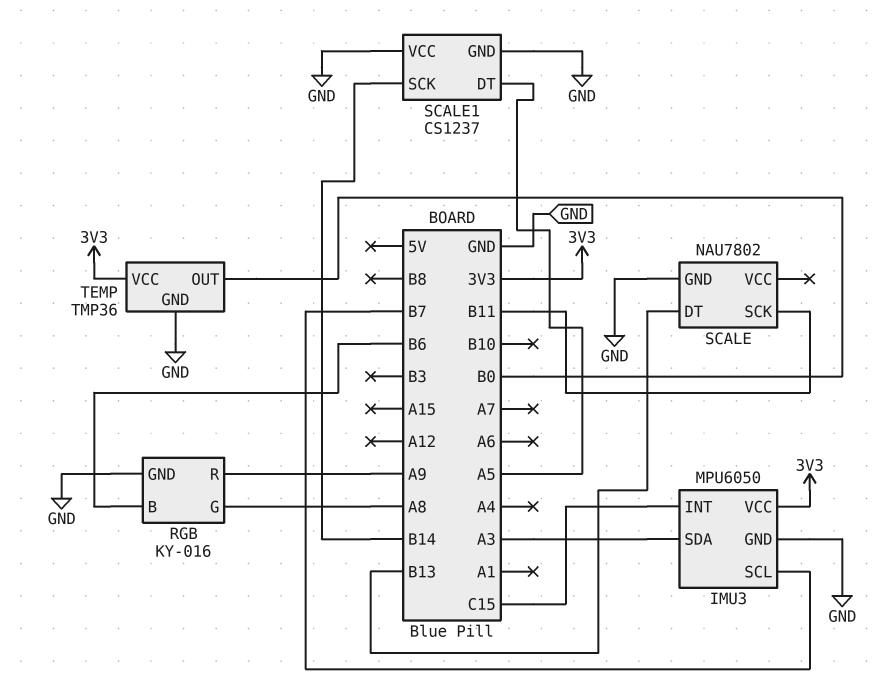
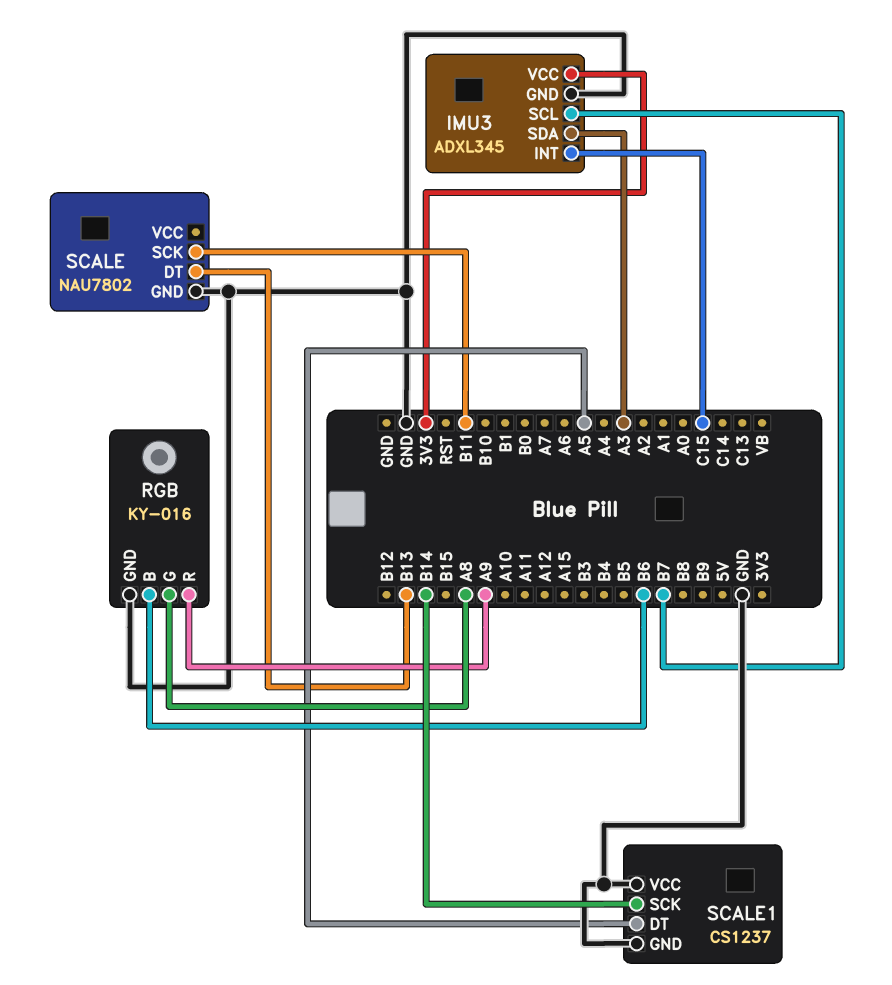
IMU3: MPU6050 -> ADXL345
TEMP: TMP36 -> none
TEMP pin GND: GND -> none
TEMP pin OUT: B0 -> none
TEMP pin VCC: 3V3 -> none

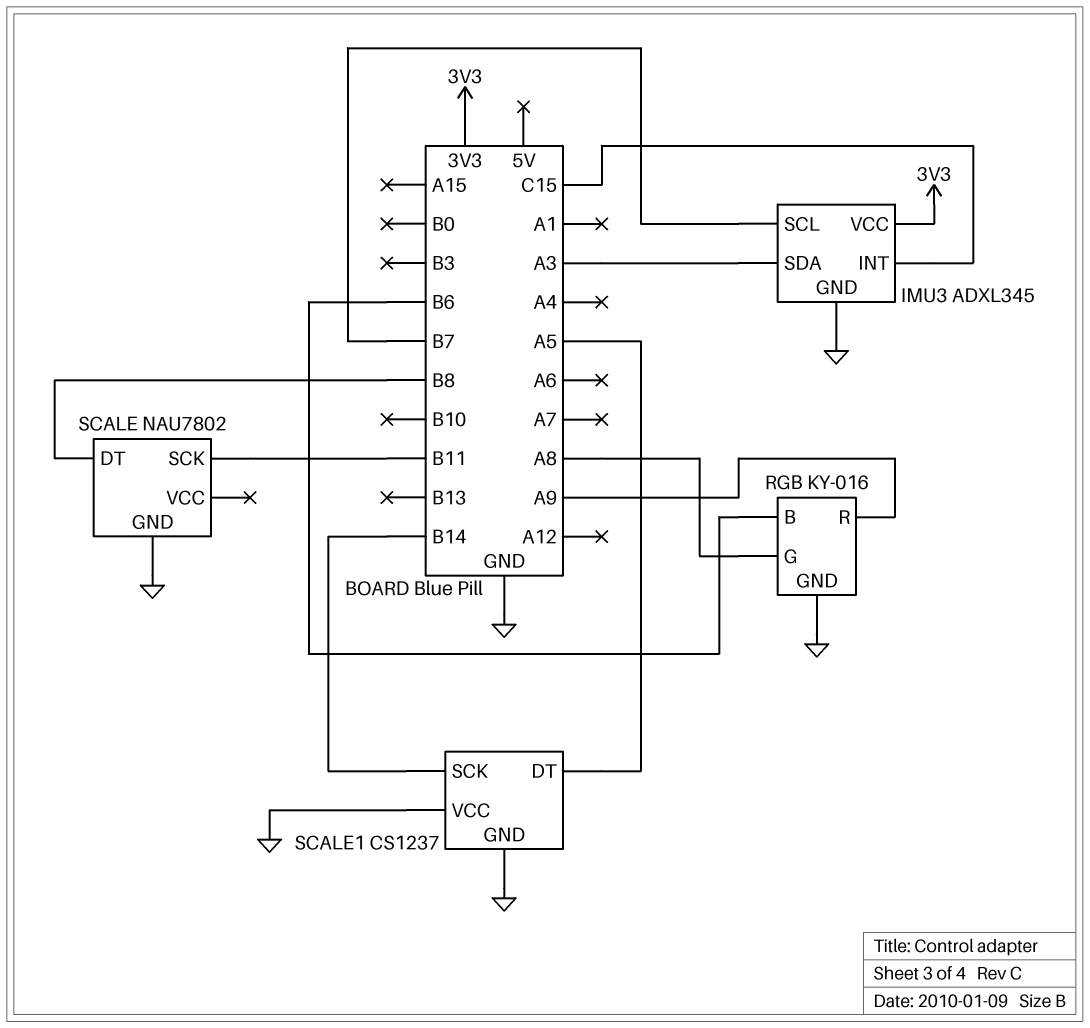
SCALE pin DT: B13 -> B8

